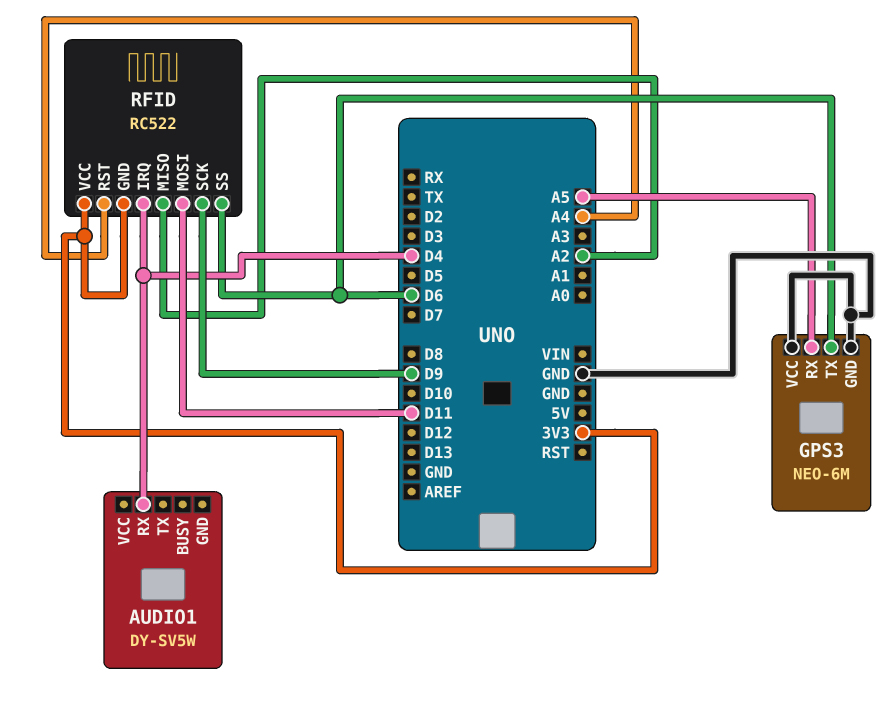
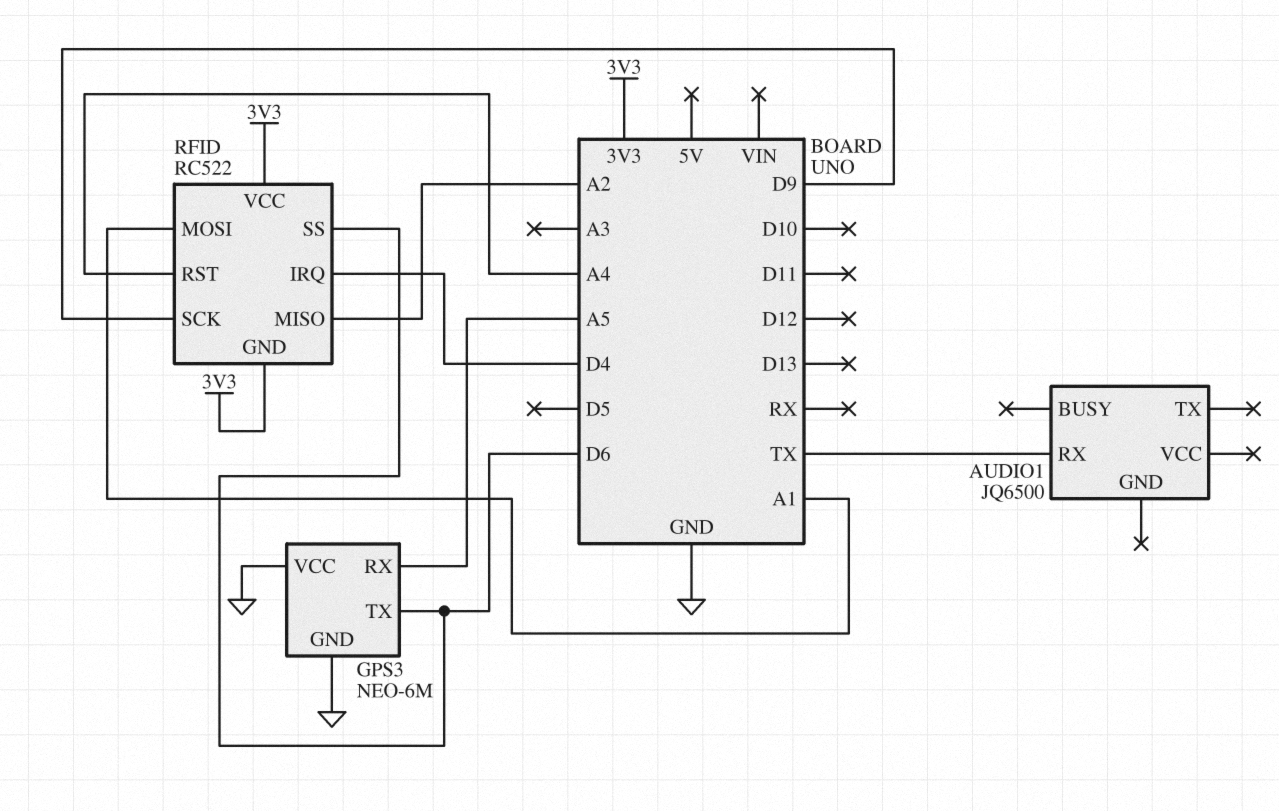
AUDIO1: DY-SV5W -> JQ6500
AUDIO1 pin RX: D4 -> TX
RFID pin MOSI: D11 -> A1

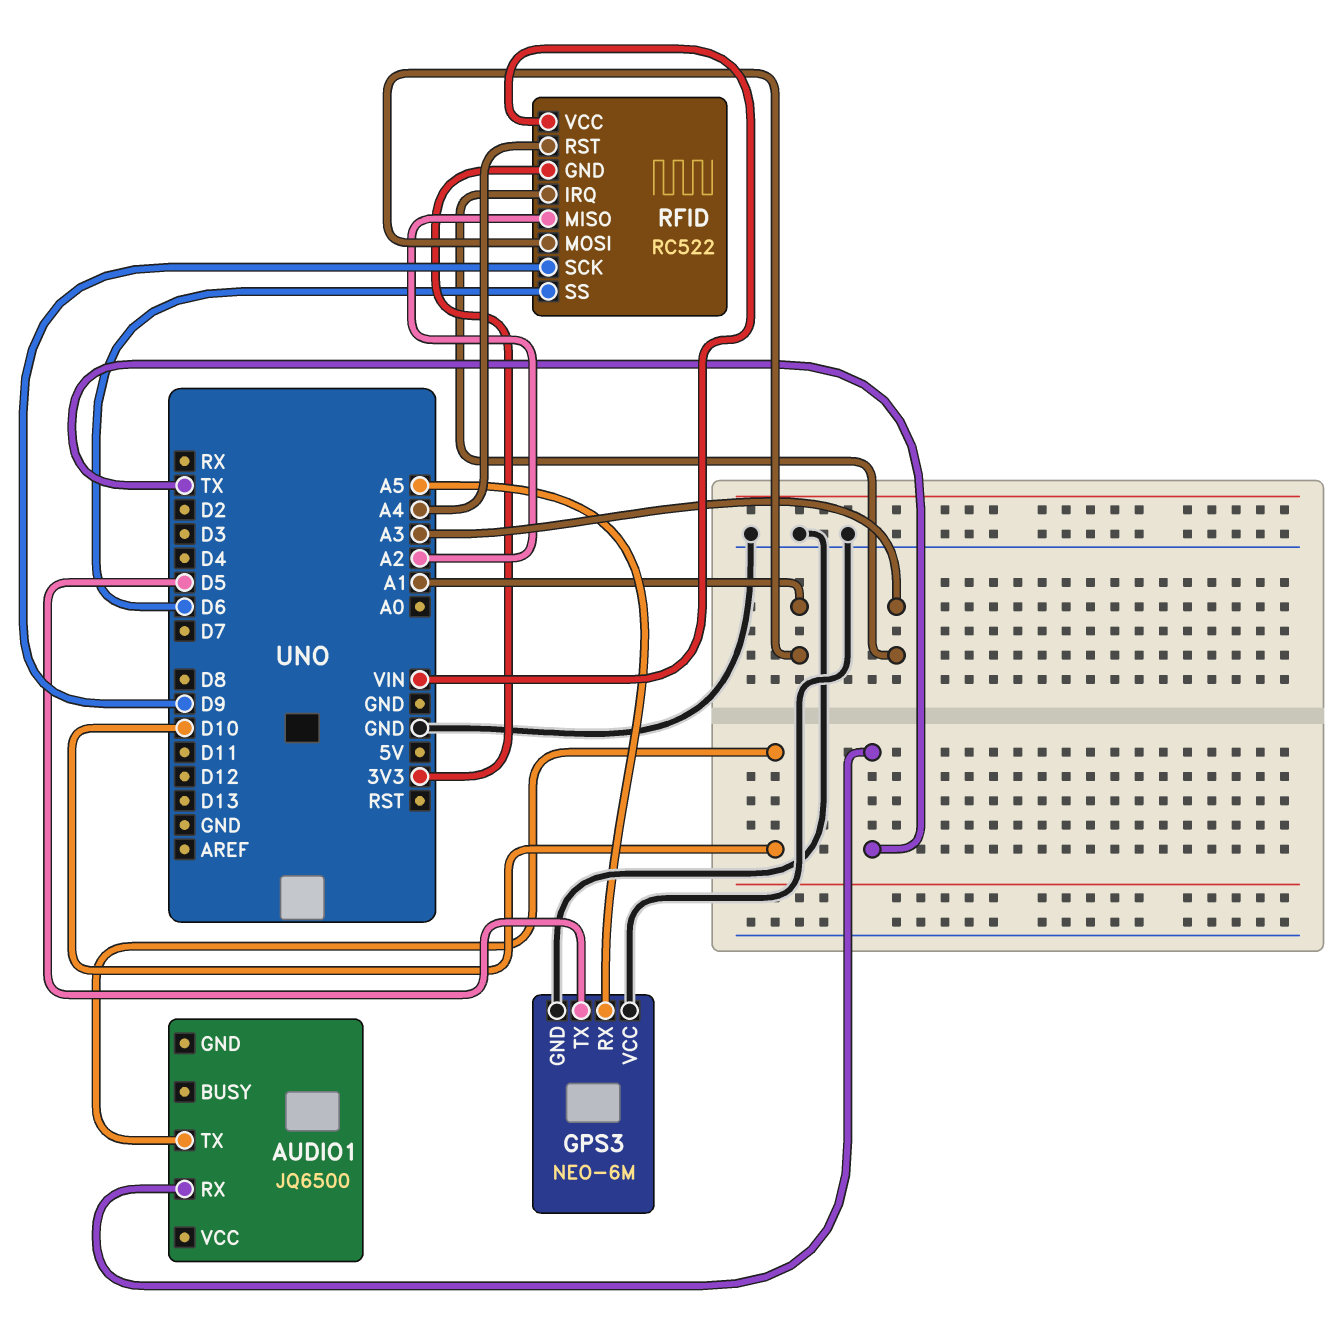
AUDIO1 pin TX: none -> D10
GPS3 pin TX: D6 -> D5
RFID pin IRQ: D4 -> A3
RFID pin VCC: 3V3 -> VIN

